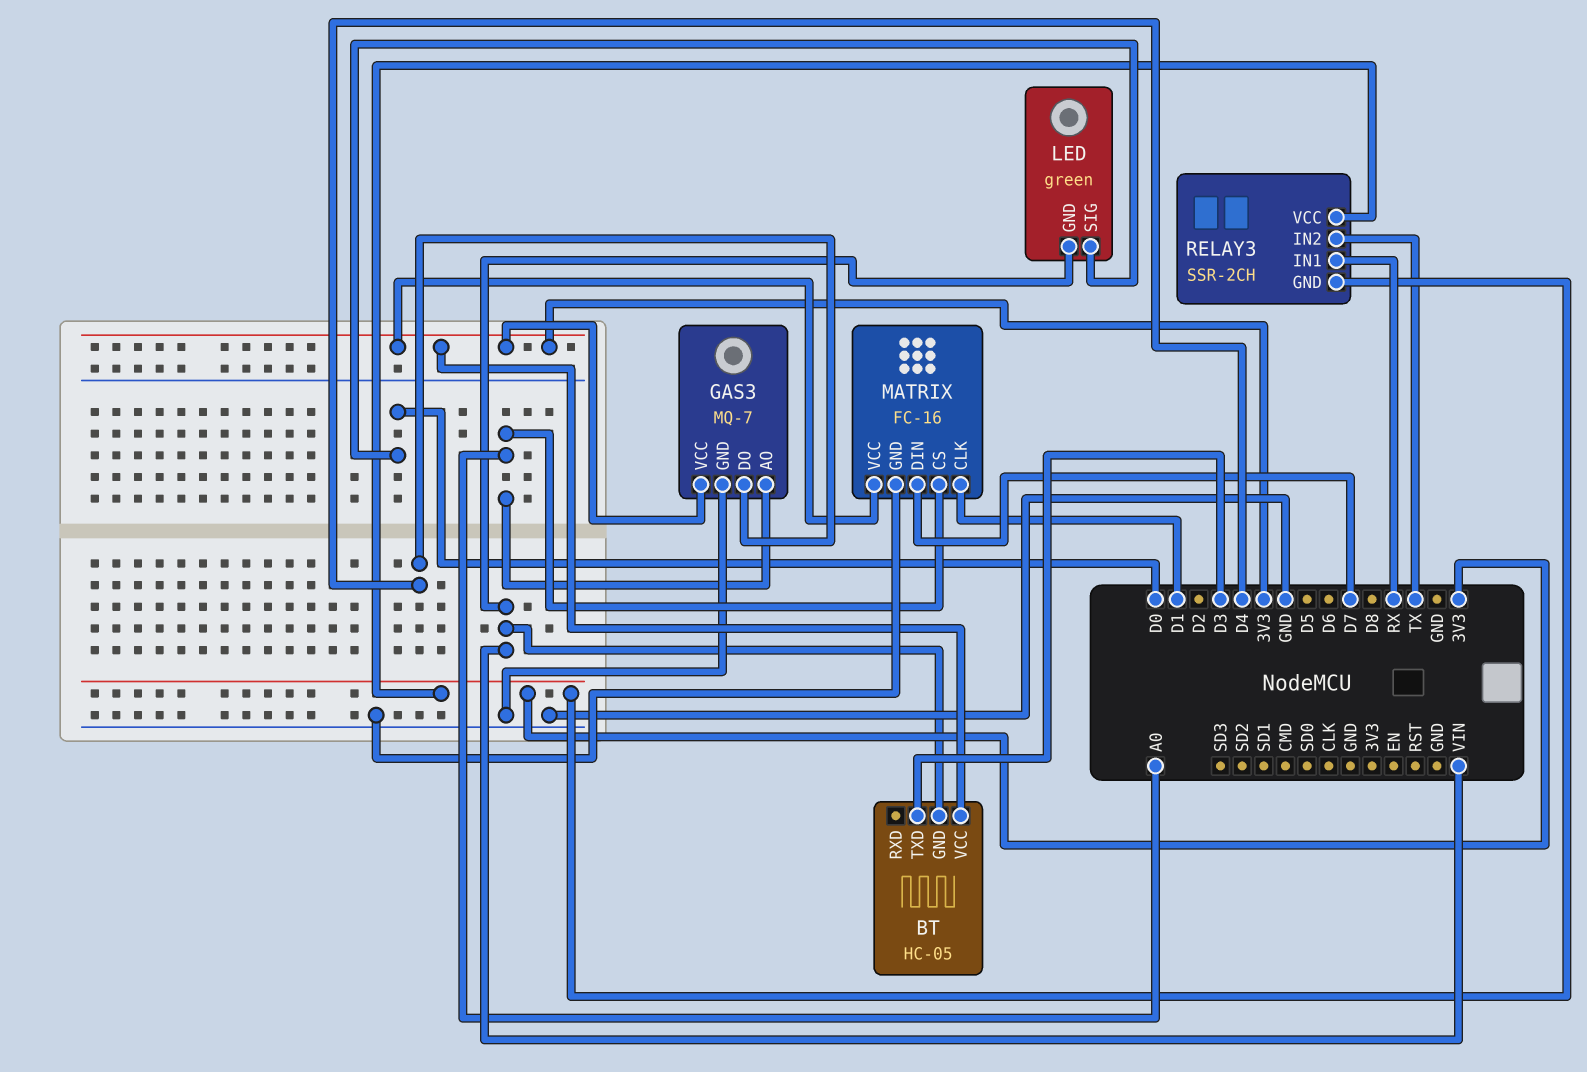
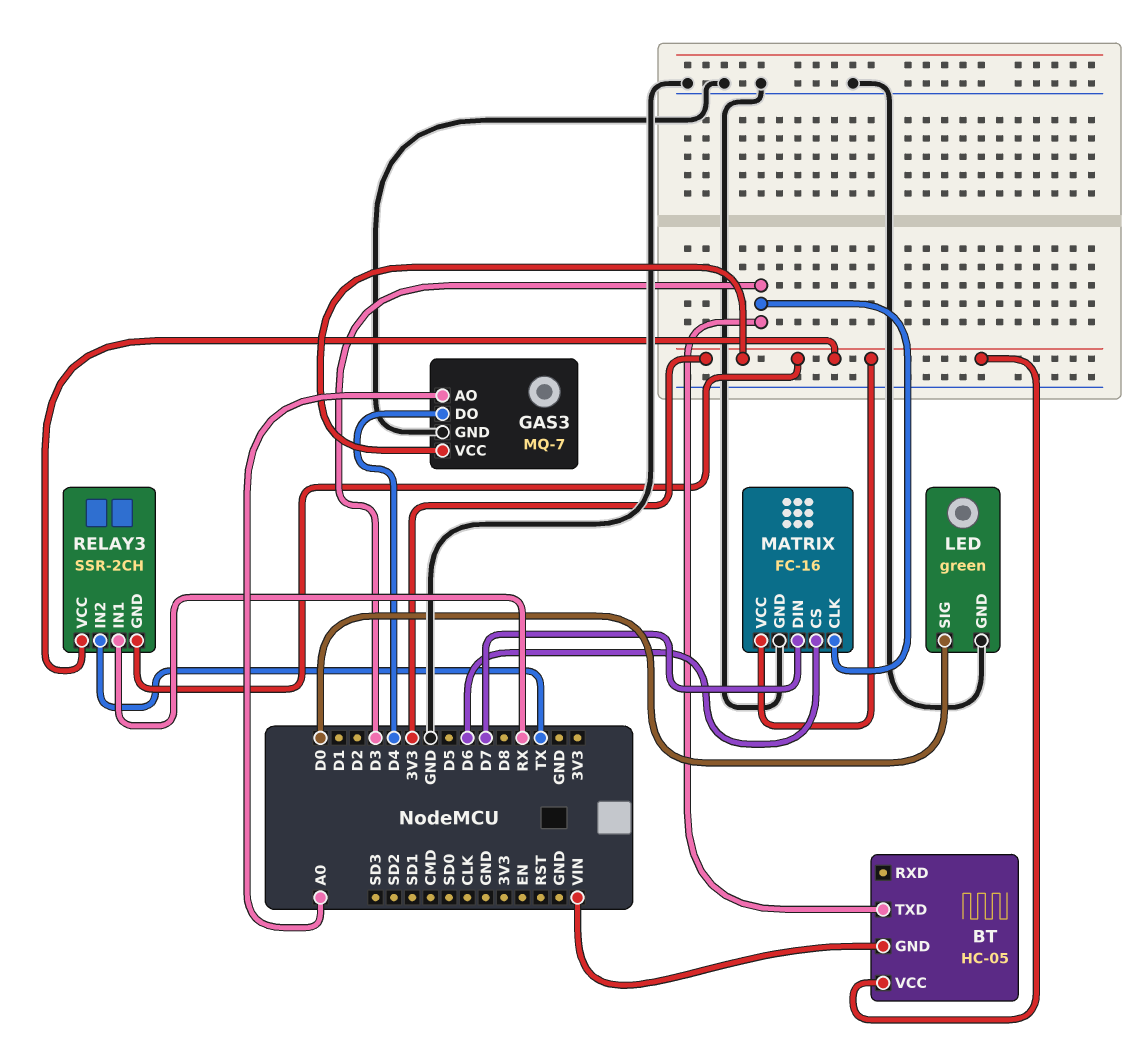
LED pin GND: VIN -> GND
MATRIX pin CLK: D1 -> D3
MATRIX pin CS: A0 -> D6

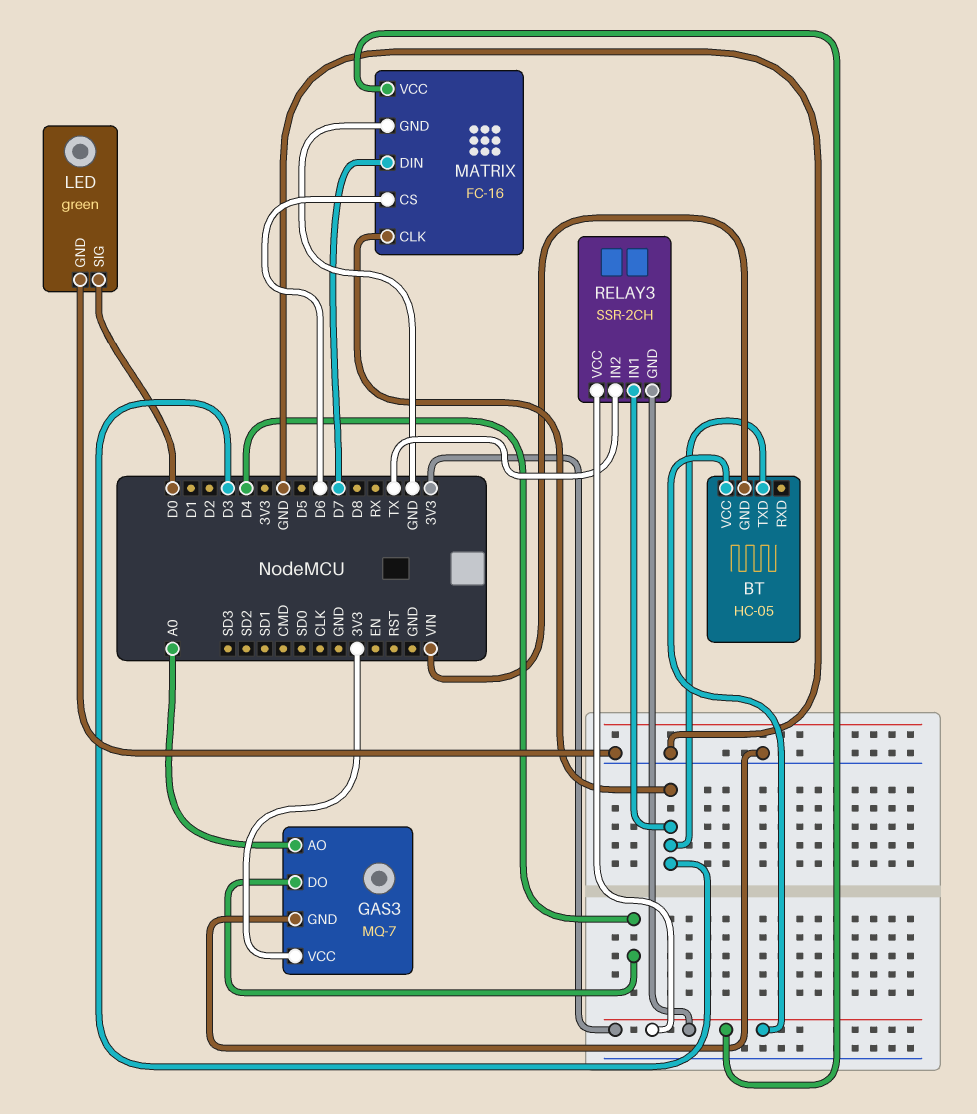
RELAY3 pin IN1: RX -> D3

